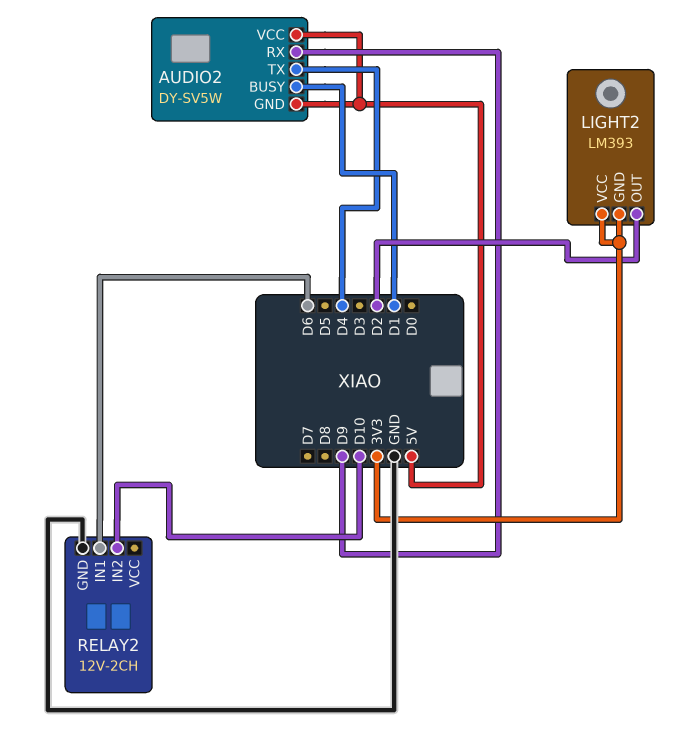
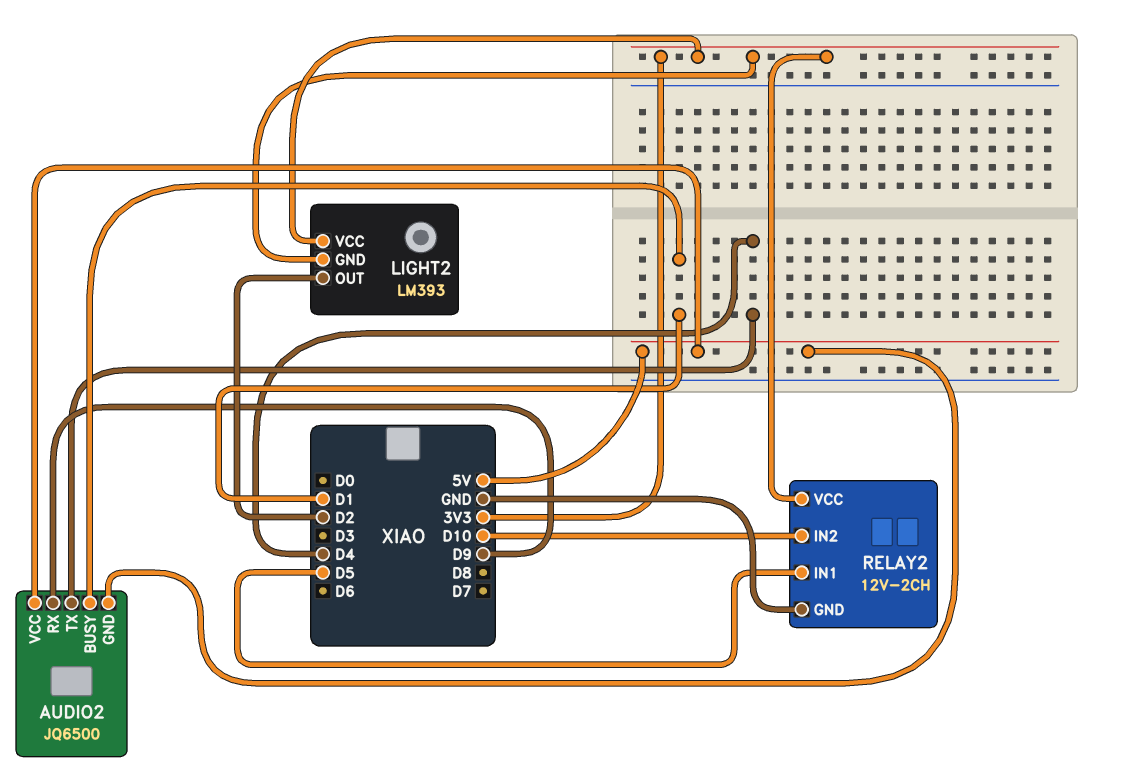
AUDIO2: DY-SV5W -> JQ6500
RELAY2 pin IN1: D6 -> D5
RELAY2 pin VCC: none -> 3V3

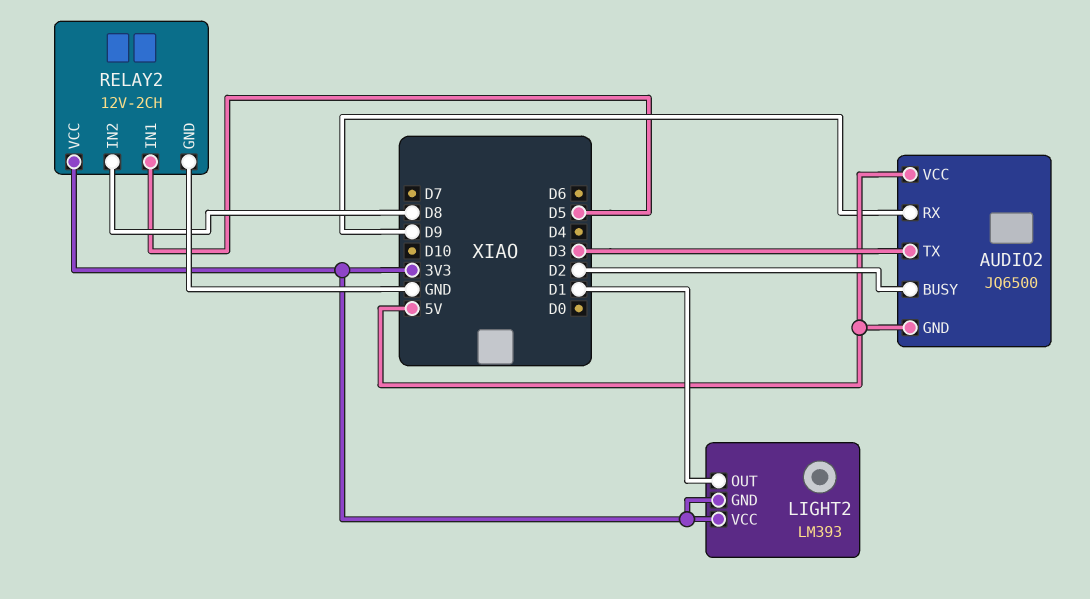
AUDIO2 pin BUSY: D1 -> D2
AUDIO2 pin TX: D4 -> D3
LIGHT2 pin OUT: D2 -> D1
RELAY2 pin IN2: D10 -> D8

